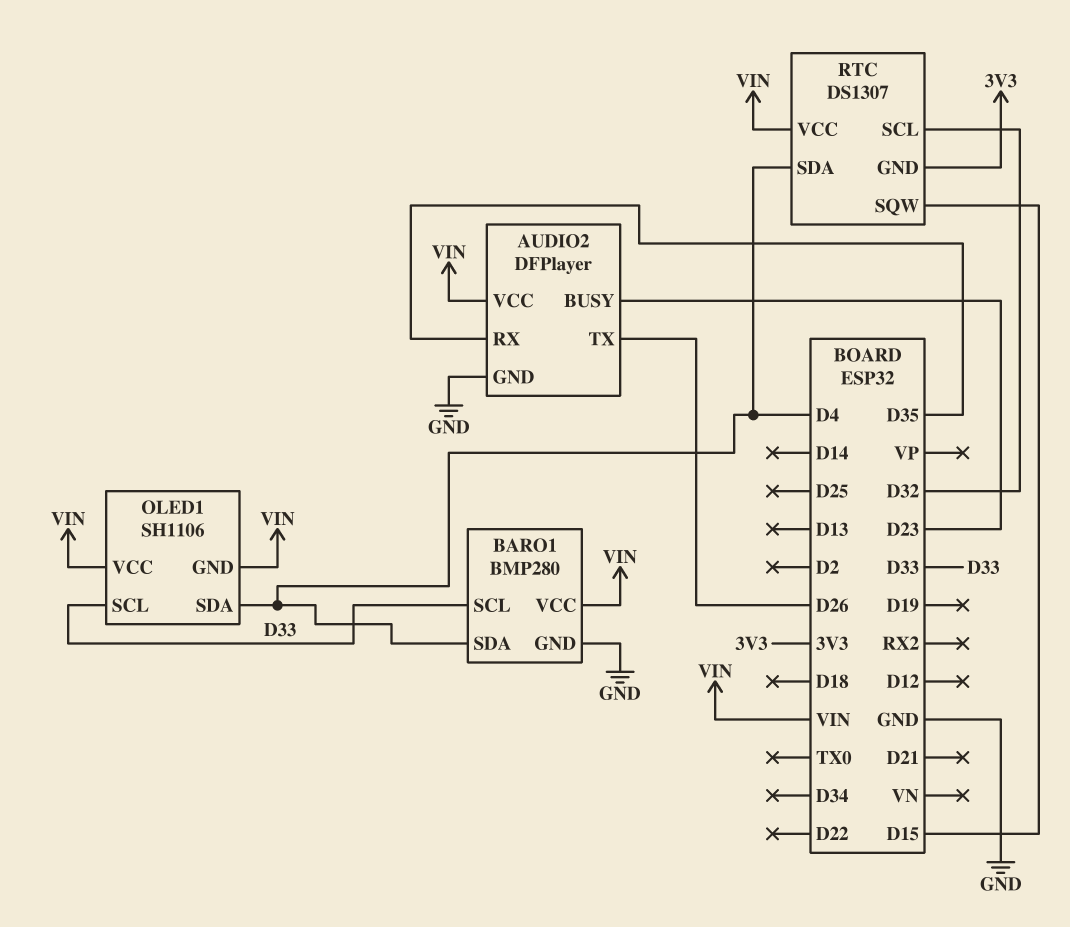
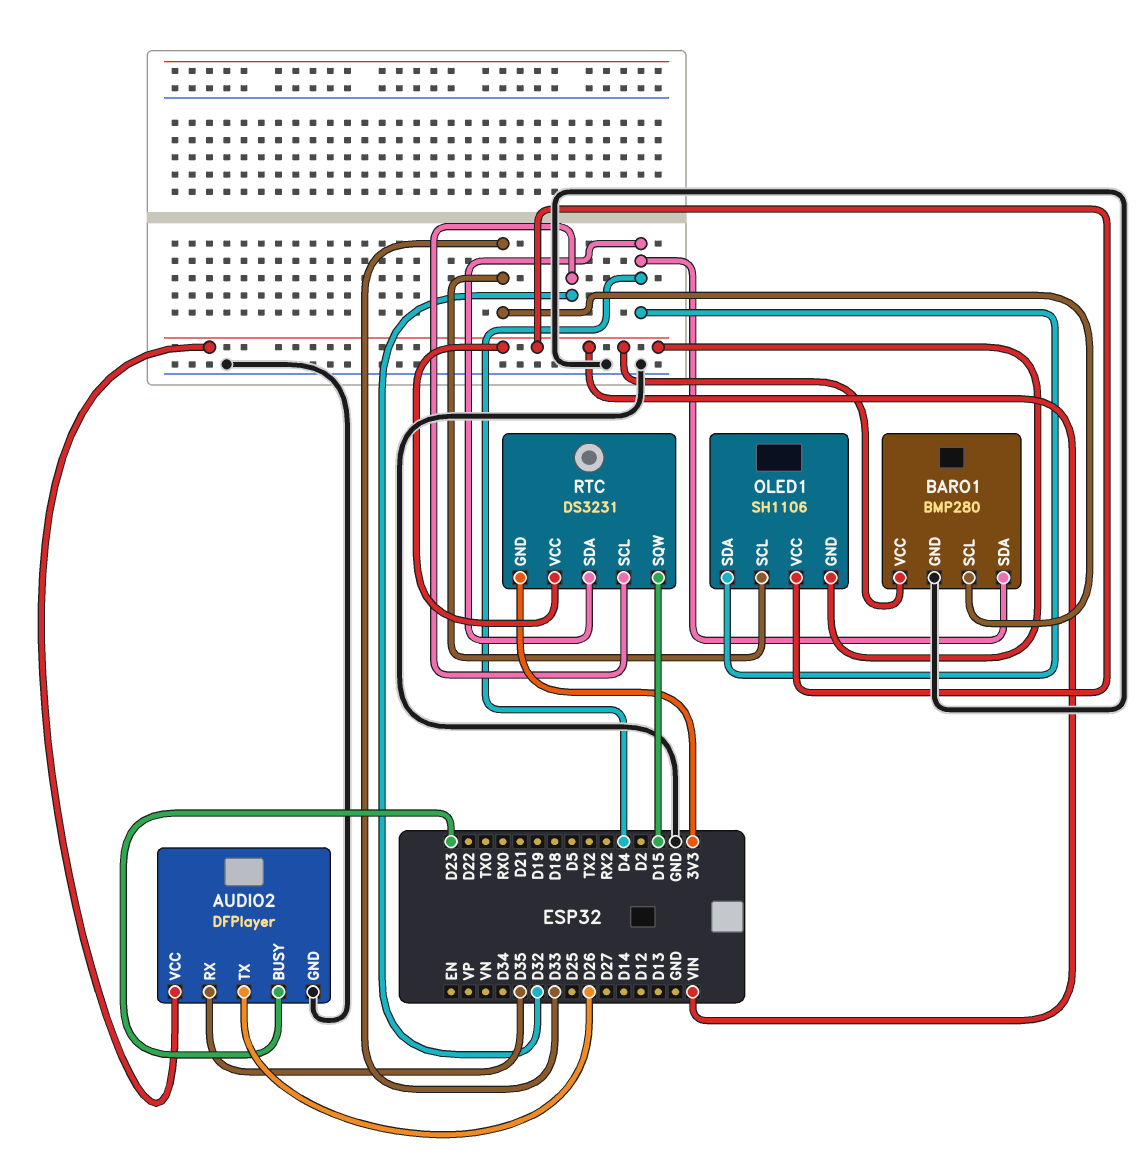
RTC: DS1307 -> DS3231

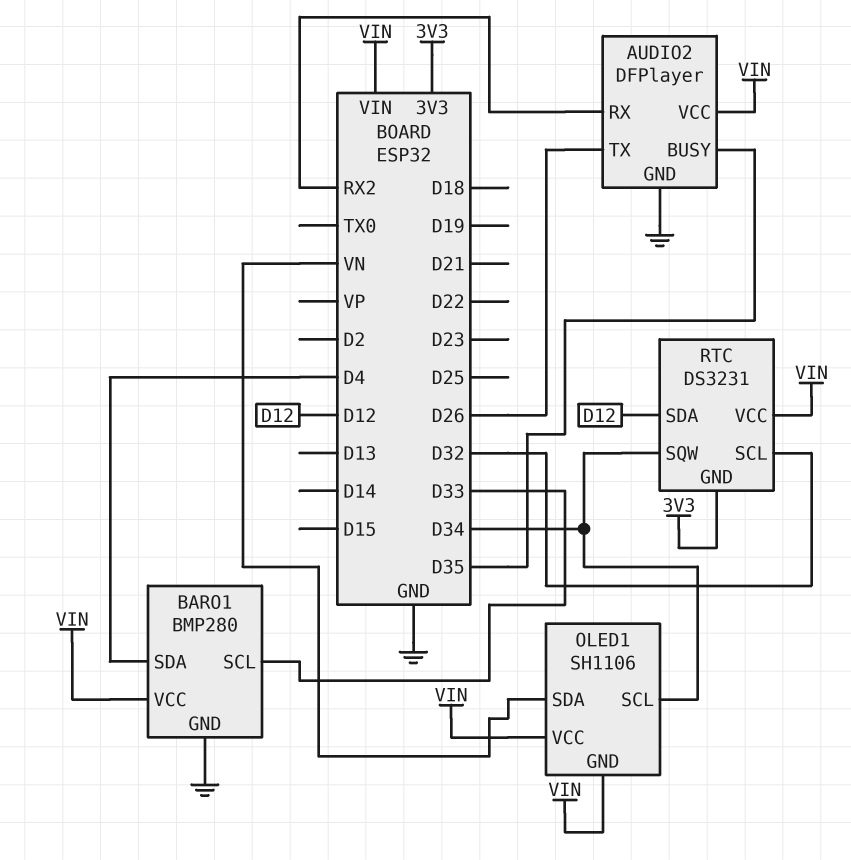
AUDIO2 pin BUSY: D23 -> D35
AUDIO2 pin RX: D35 -> RX2
OLED1 pin SCL: D33 -> D34
OLED1 pin SDA: D4 -> VN
RTC pin SDA: D4 -> D12
RTC pin SQW: D15 -> D34

